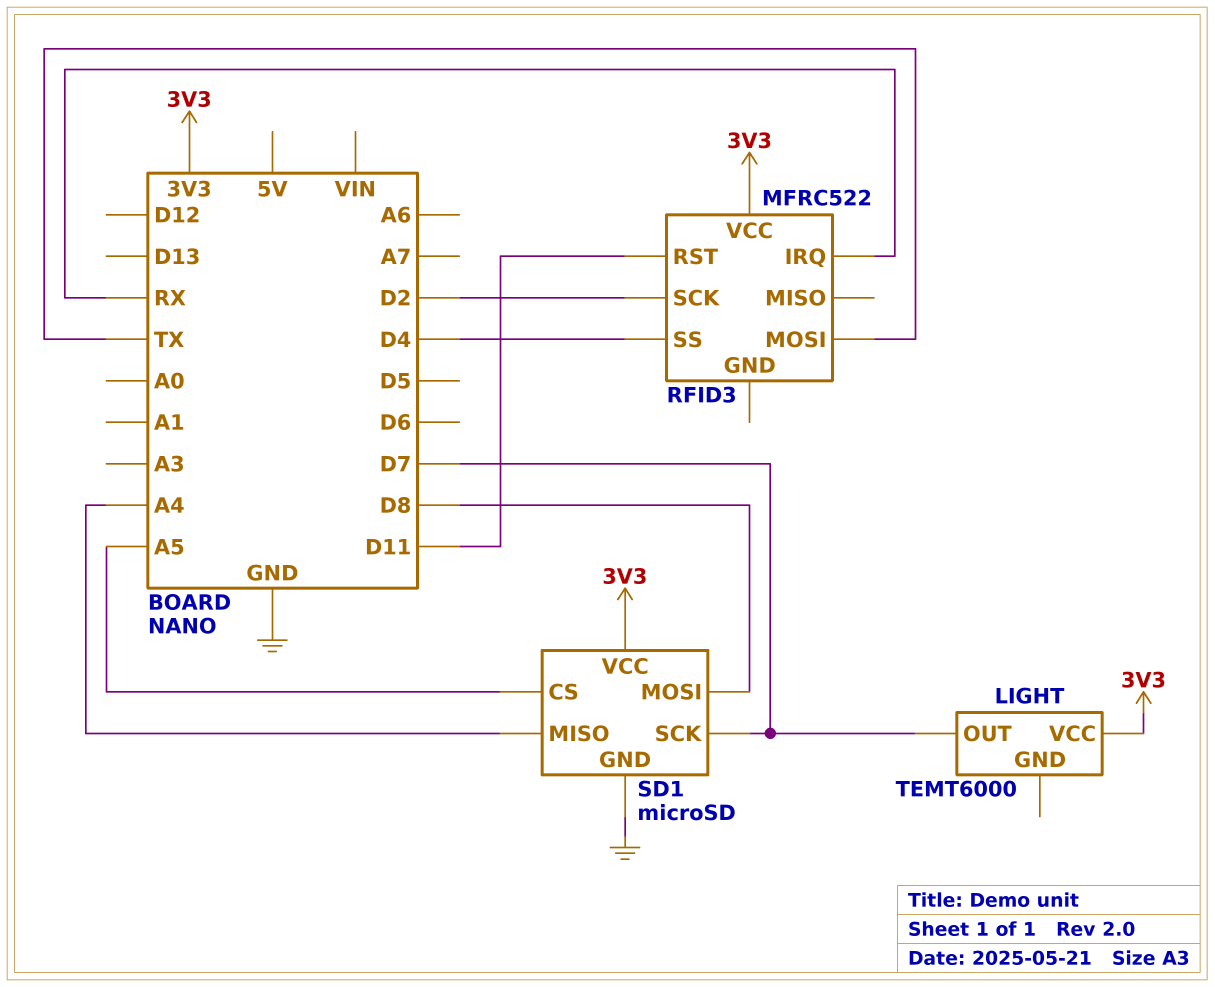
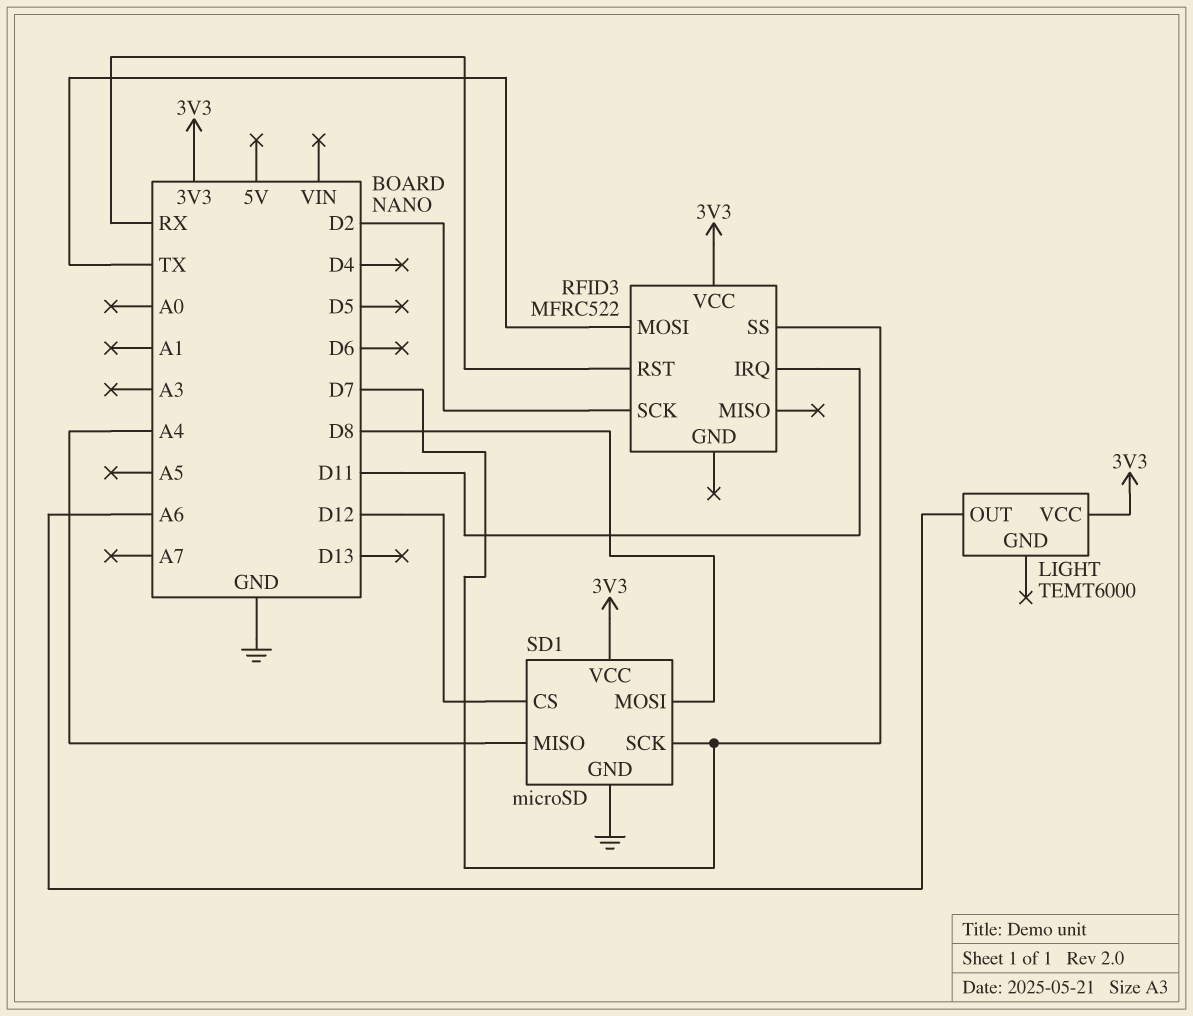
LIGHT pin OUT: D7 -> A6
RFID3 pin IRQ: RX -> D11
RFID3 pin RST: D11 -> RX
RFID3 pin SS: D4 -> D7
SD1 pin CS: A5 -> D12

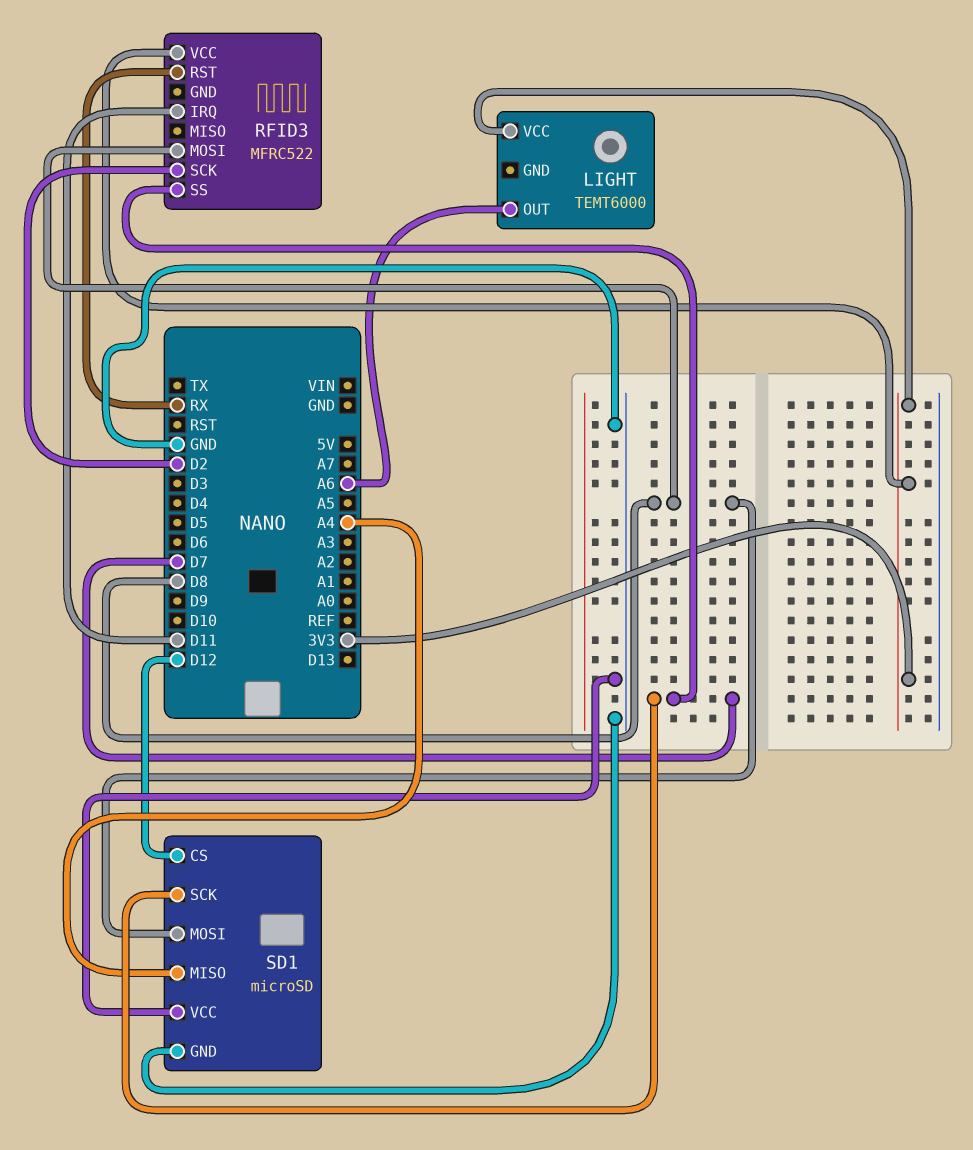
RFID3 pin MOSI: TX -> D8
SD1 pin VCC: 3V3 -> GND

